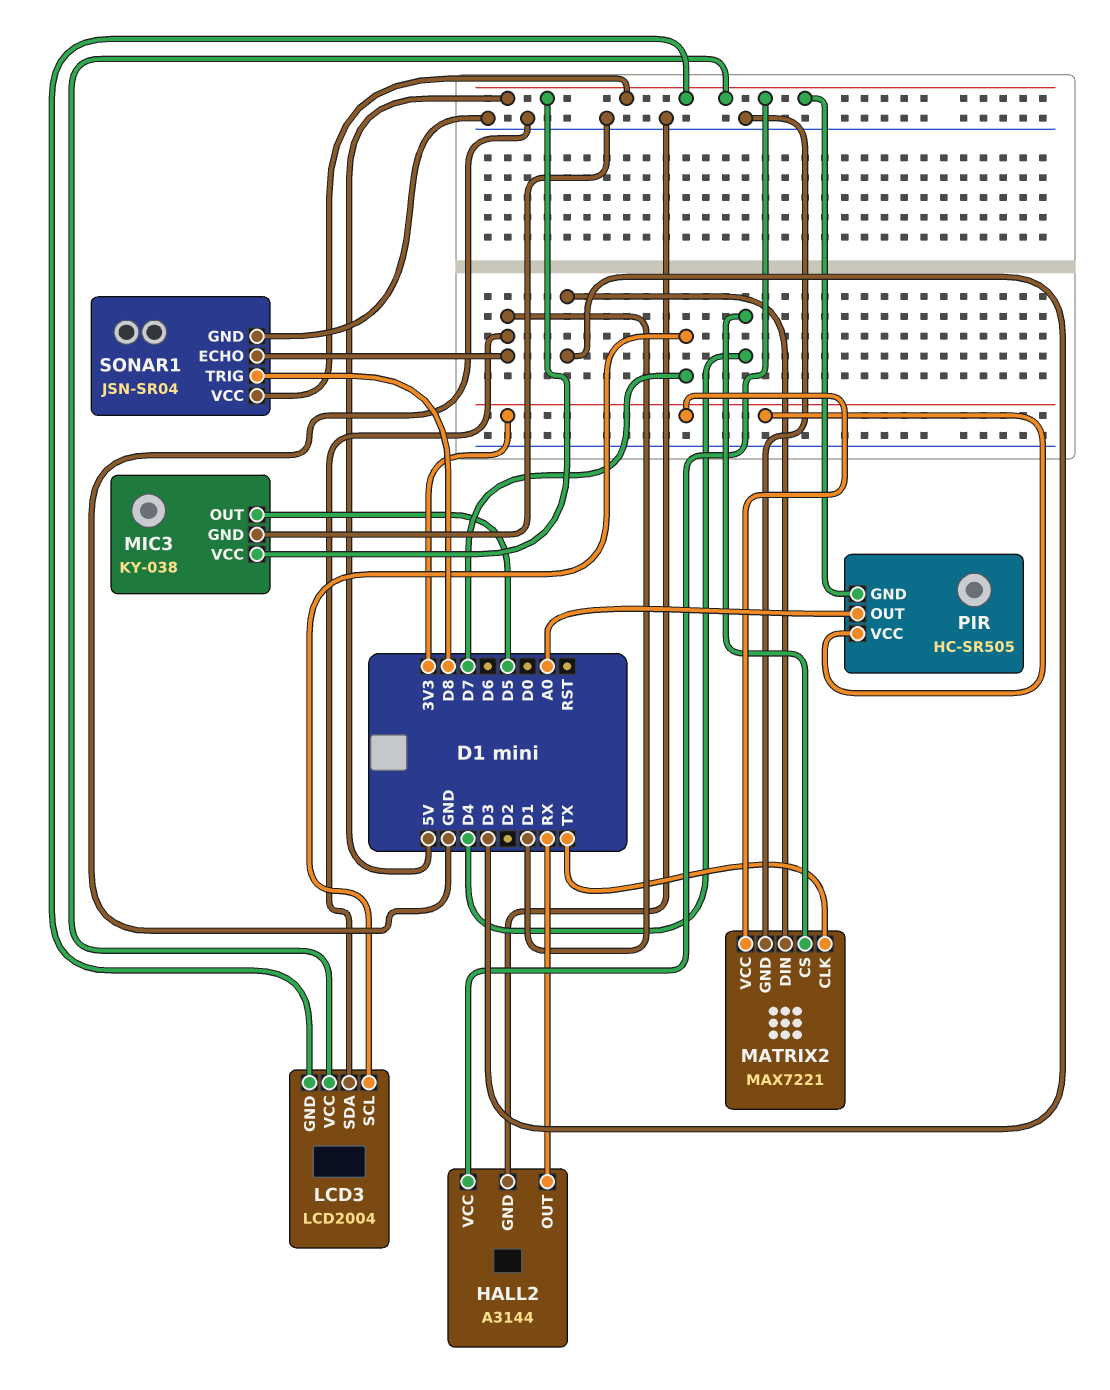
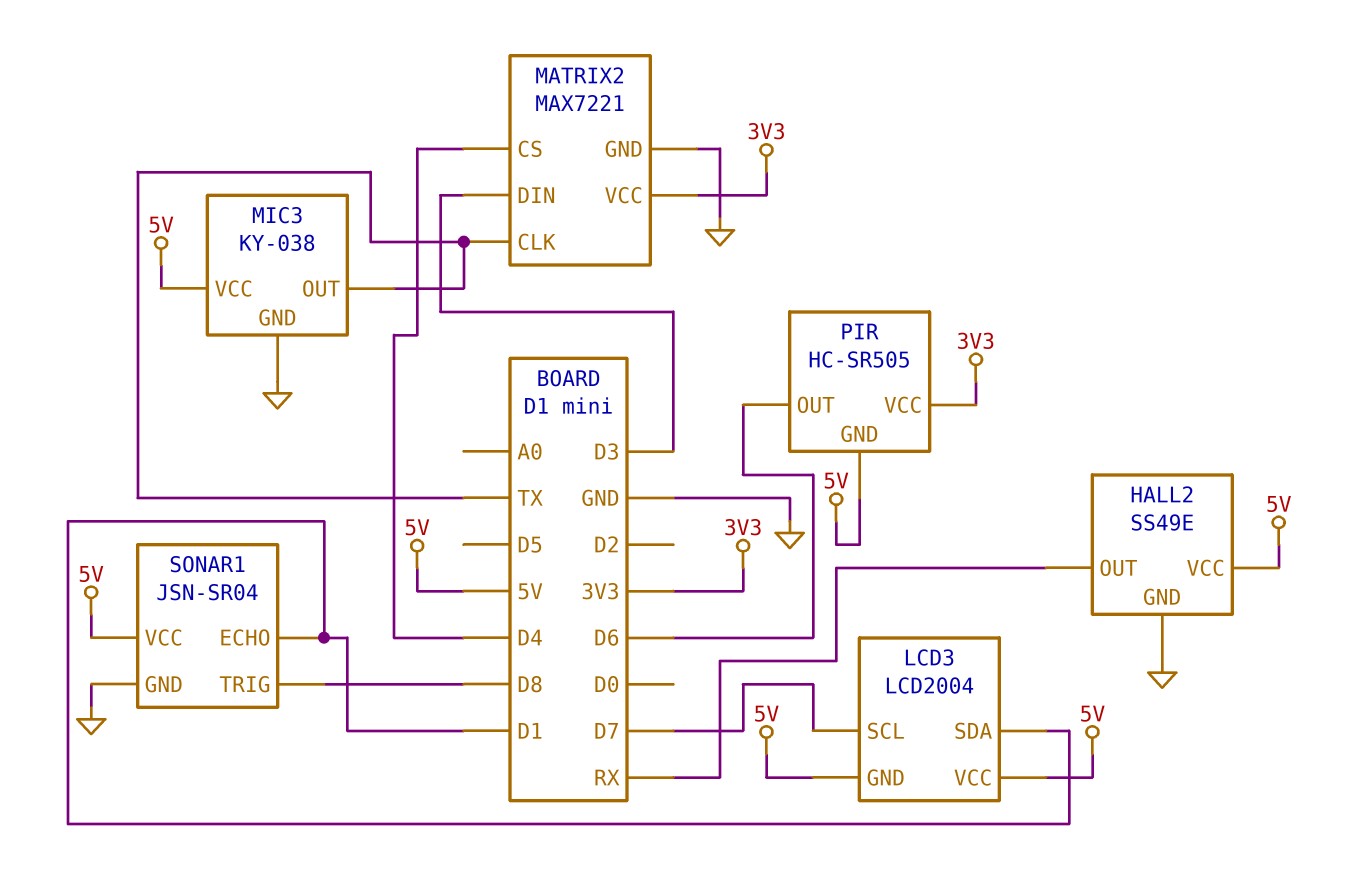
HALL2: A3144 -> SS49E
MIC3 pin OUT: D5 -> TX
PIR pin OUT: A0 -> D6

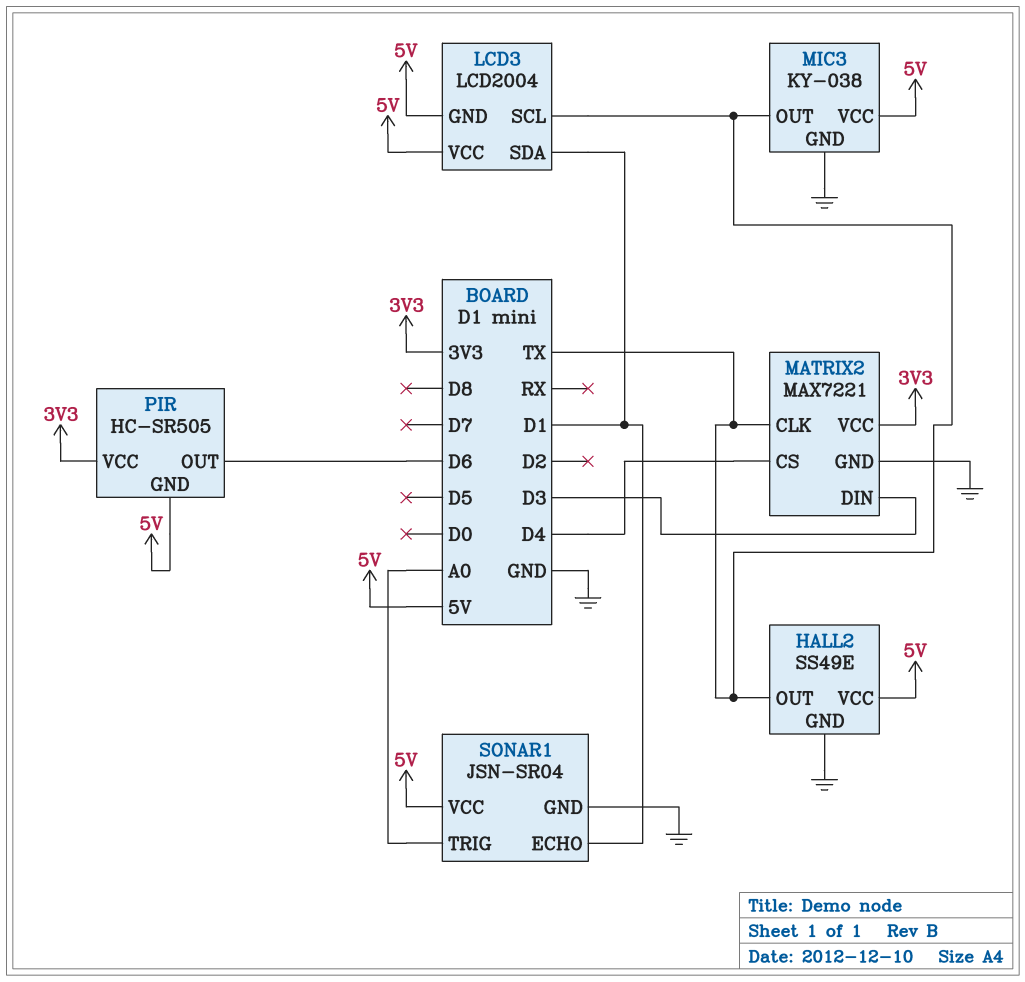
HALL2 pin OUT: RX -> TX
LCD3 pin SCL: D7 -> TX
SONAR1 pin TRIG: D8 -> A0

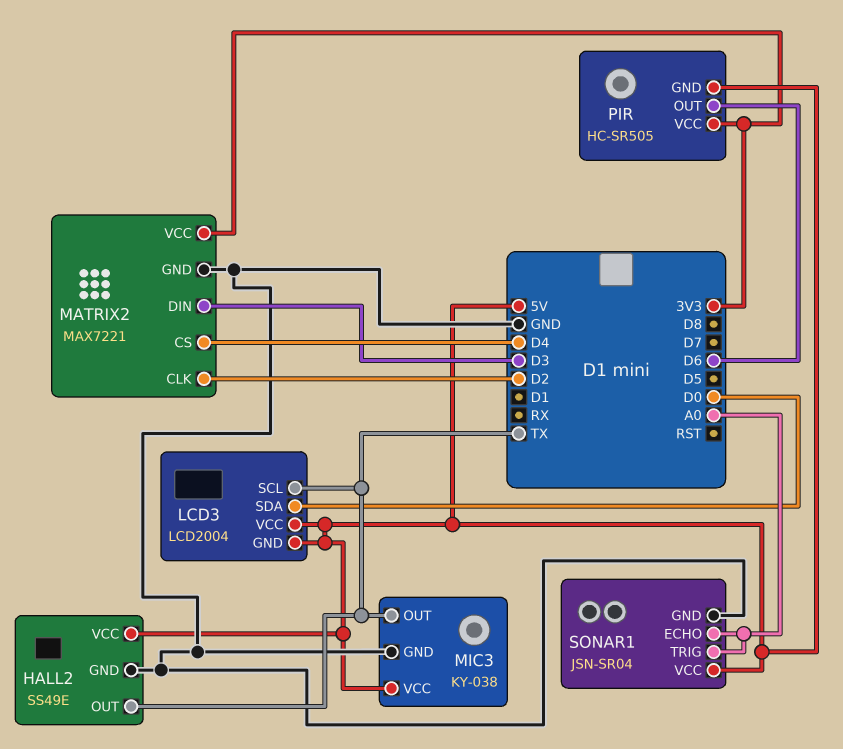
LCD3 pin SDA: D1 -> D0
MATRIX2 pin CLK: TX -> D2
SONAR1 pin ECHO: D1 -> A0

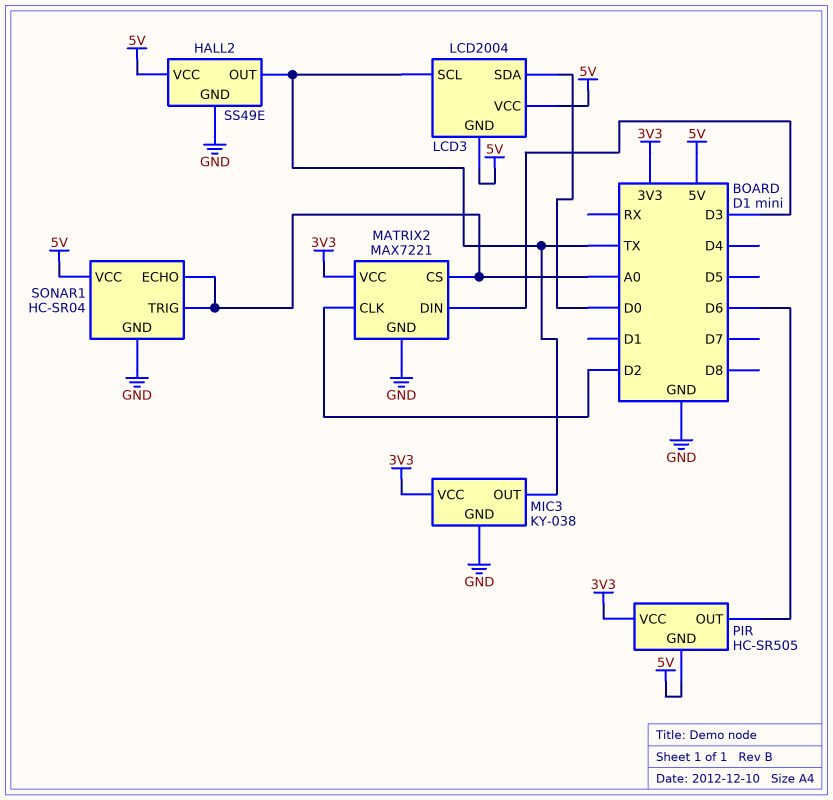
MATRIX2 pin CS: D4 -> A0
MIC3 pin VCC: 5V -> 3V3
SONAR1: JSN-SR04 -> HC-SR04

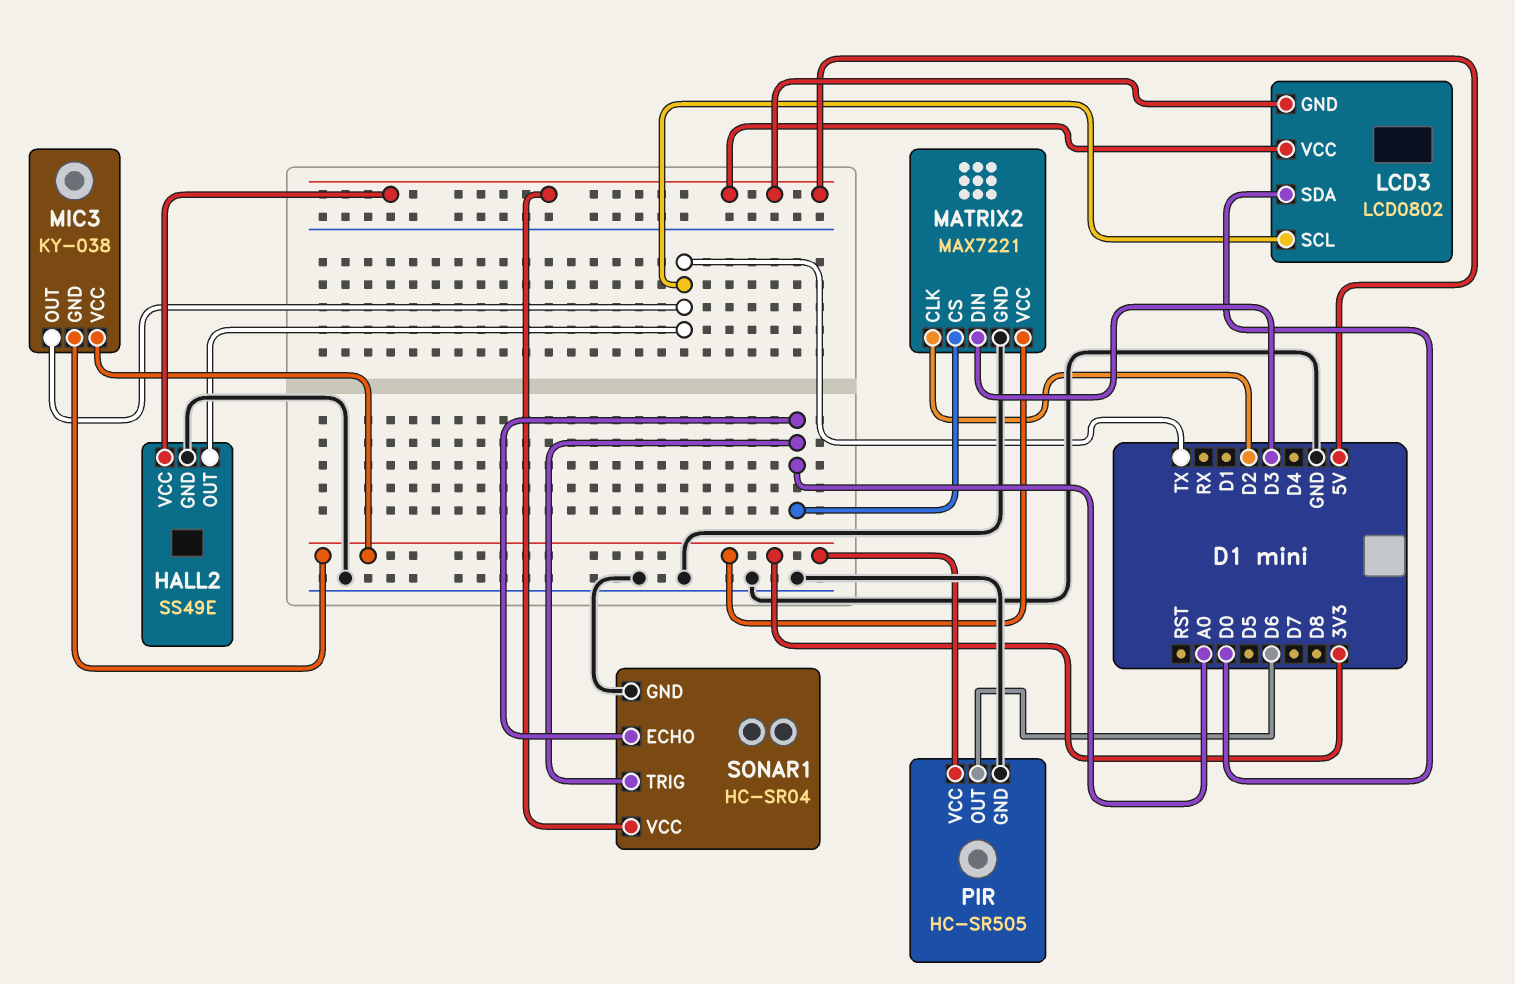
LCD3: LCD2004 -> LCD0802
MIC3 pin GND: GND -> 3V3
PIR pin GND: 5V -> GND

